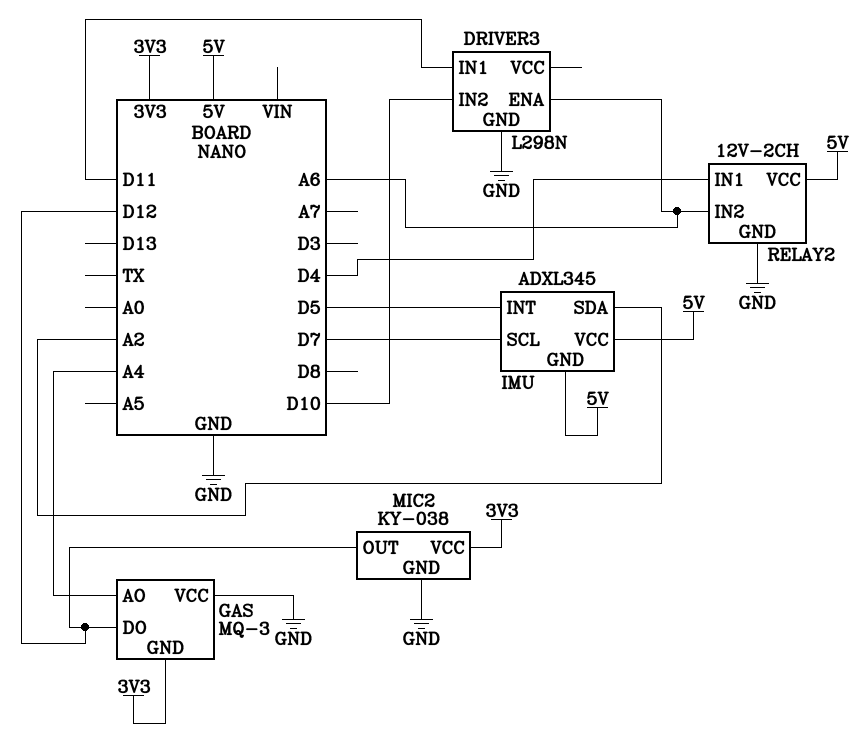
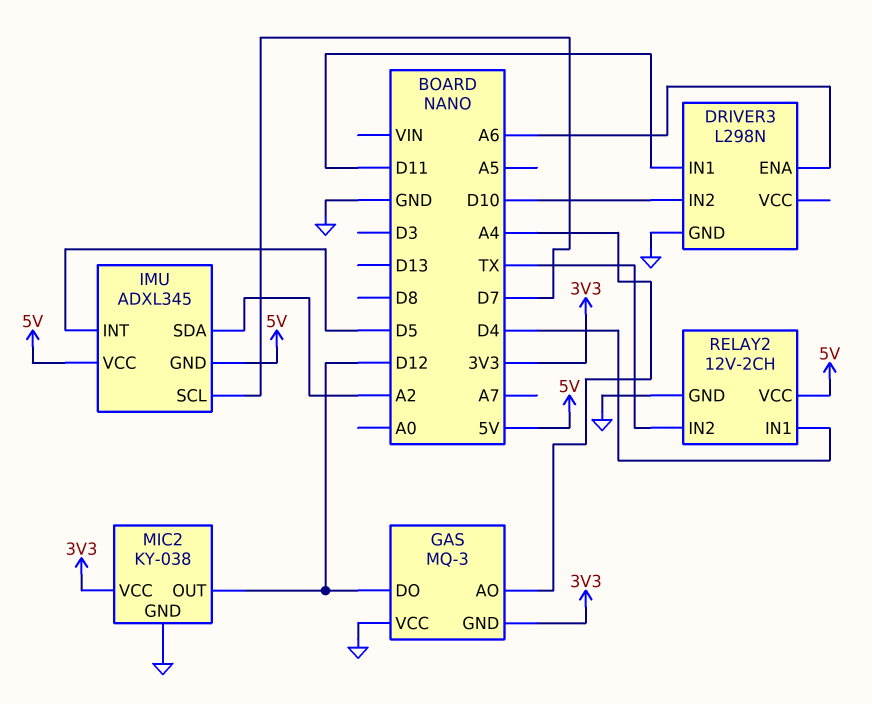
RELAY2 pin IN2: A6 -> TX

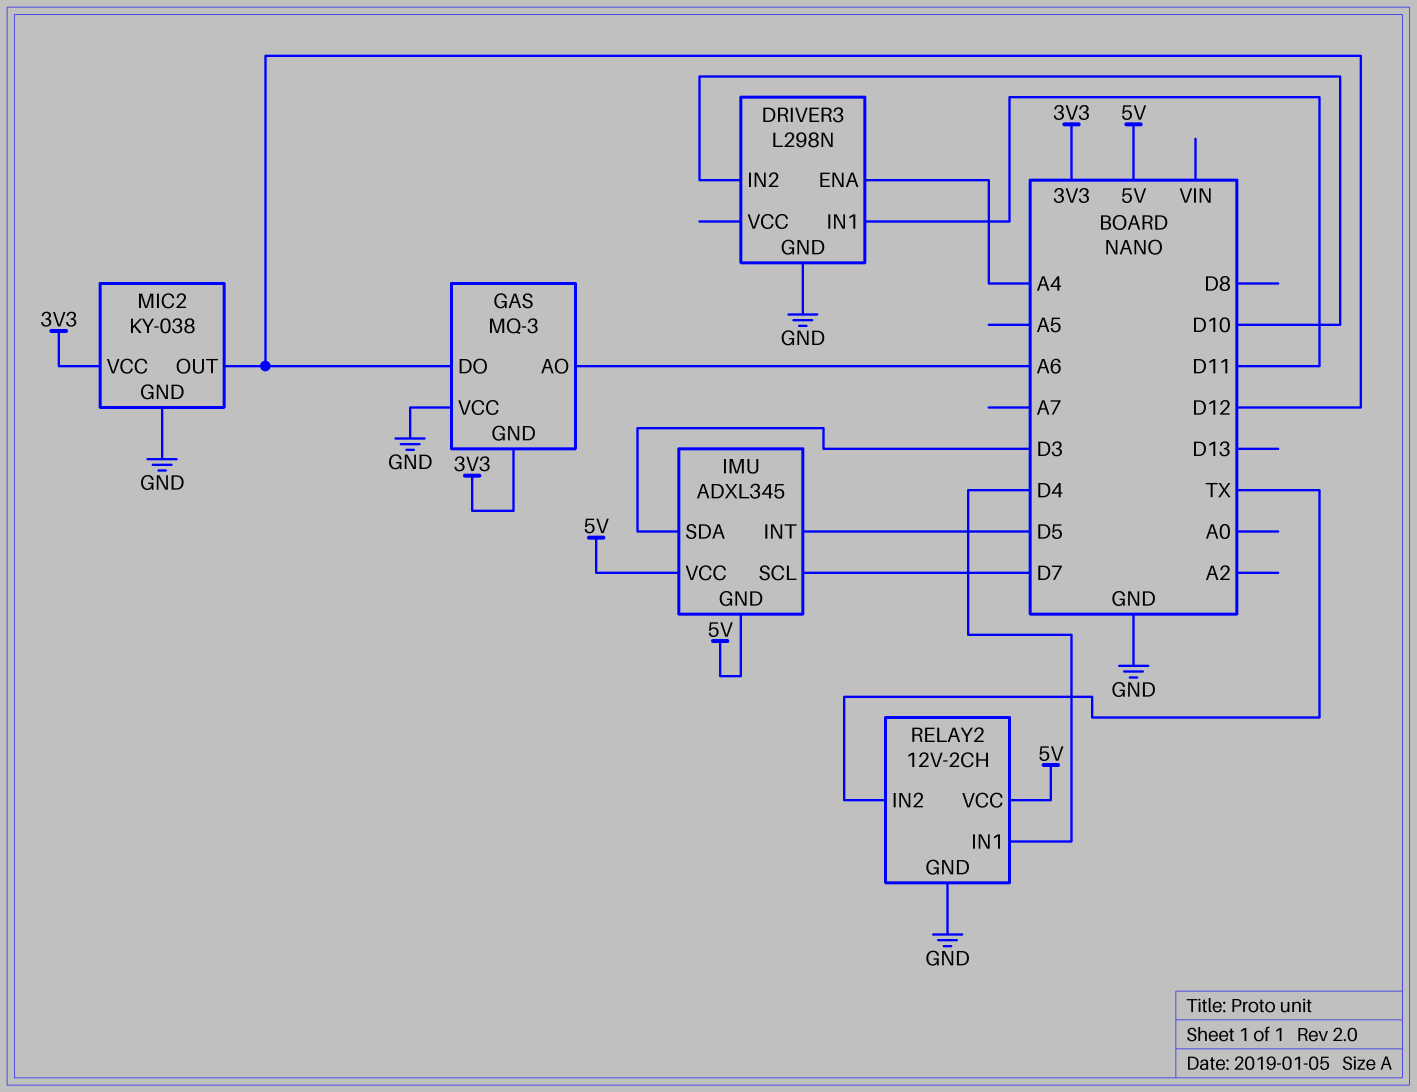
DRIVER3 pin ENA: A6 -> A4
GAS pin AO: A4 -> A6
IMU pin SDA: A2 -> D3

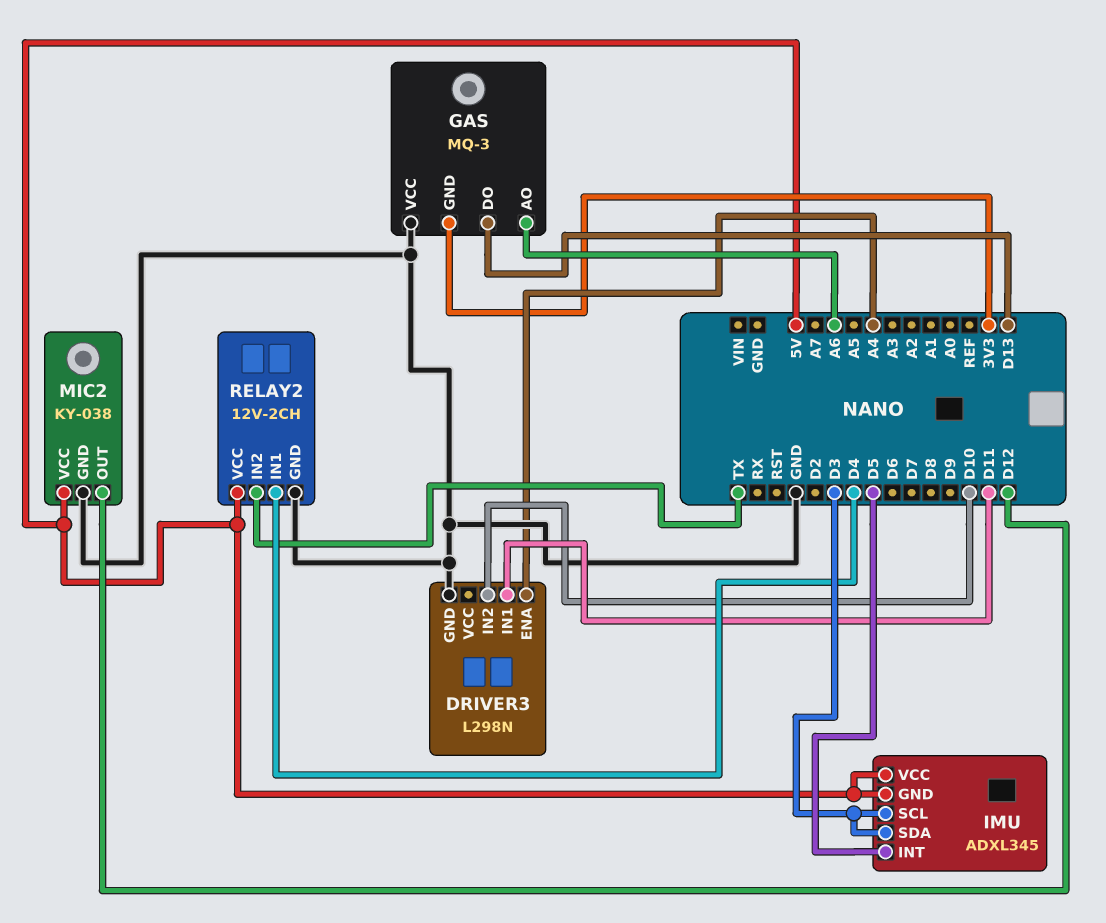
GAS pin DO: D12 -> D13
IMU pin SCL: D7 -> D3
MIC2 pin VCC: 3V3 -> 5V

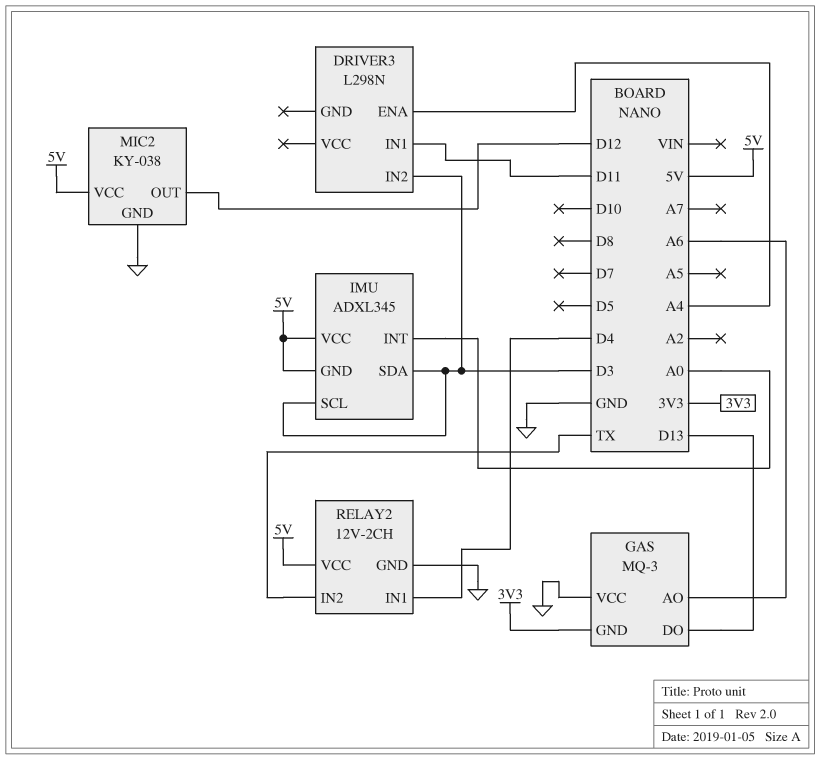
DRIVER3 pin GND: GND -> none
DRIVER3 pin IN2: D10 -> D3
IMU pin INT: D5 -> A0

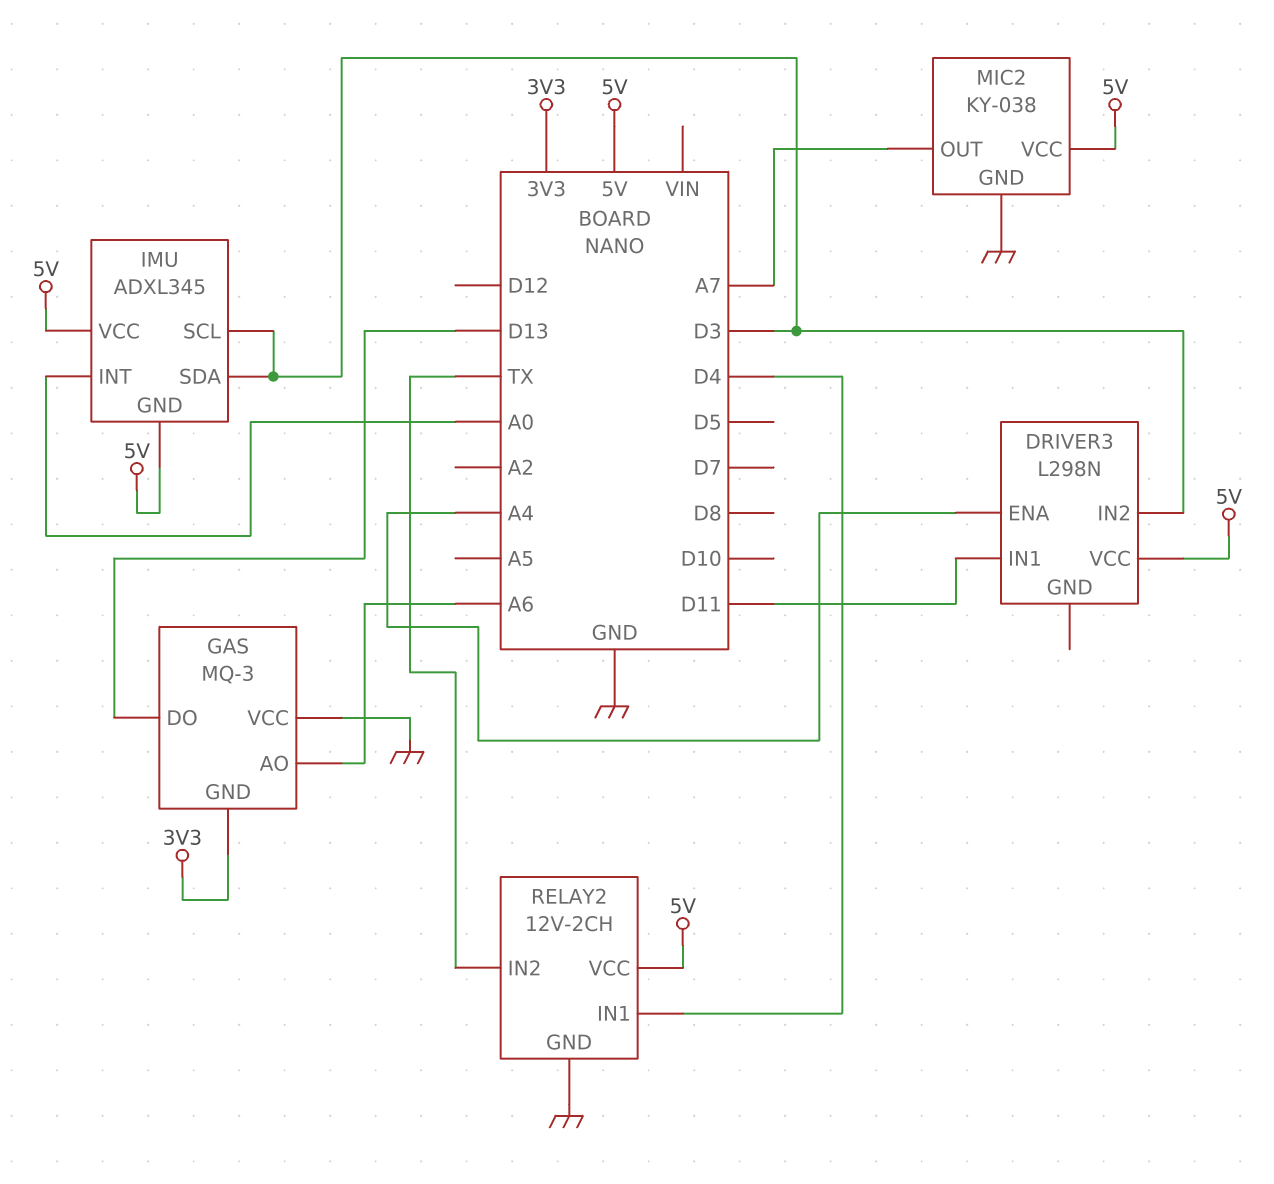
DRIVER3 pin VCC: none -> 5V
MIC2 pin OUT: D12 -> A7

